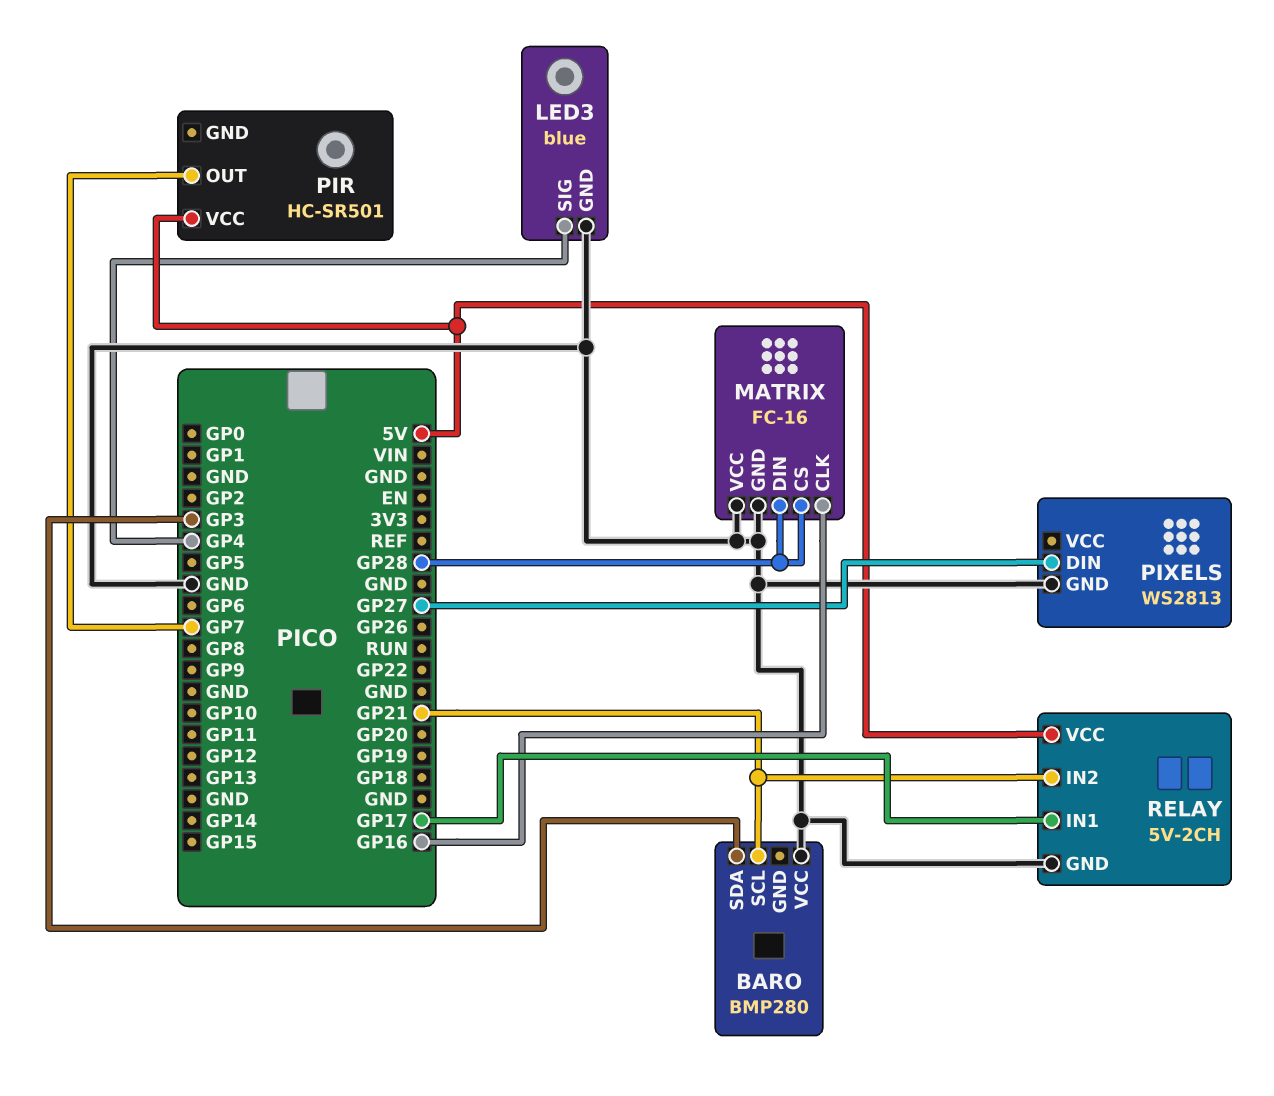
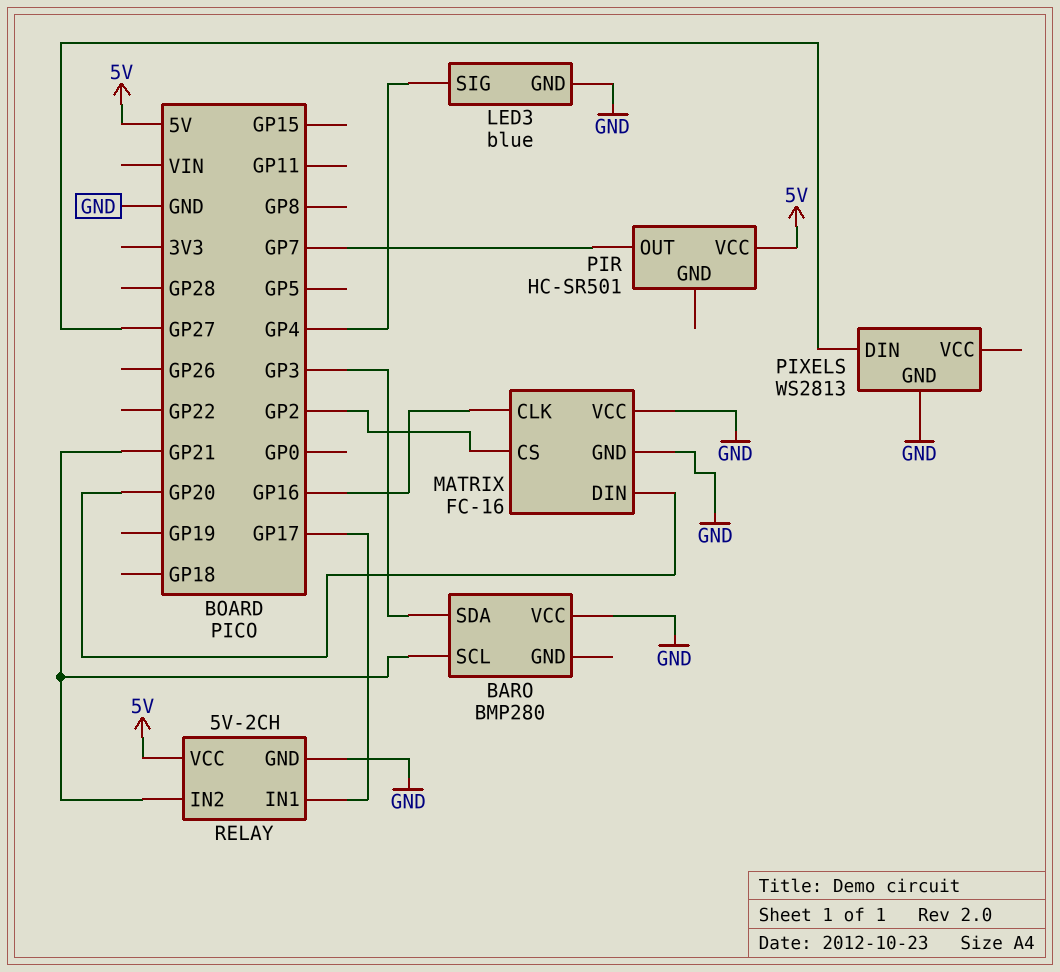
MATRIX pin CS: GP28 -> GP2
MATRIX pin DIN: GP28 -> GP20

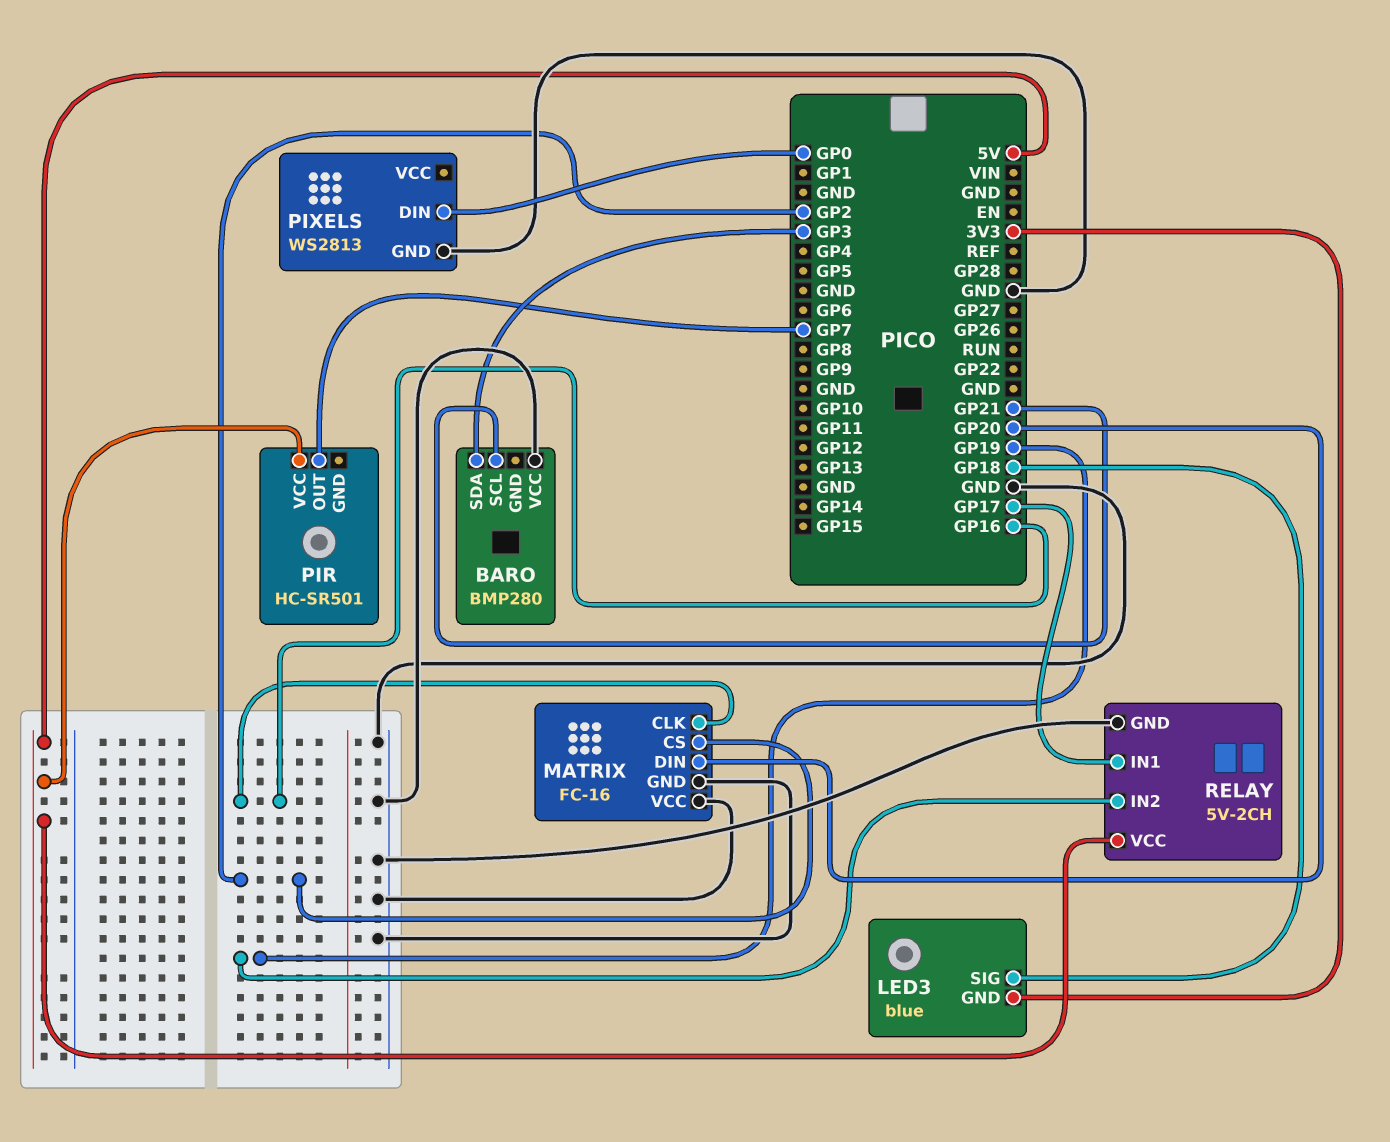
LED3 pin GND: GND -> 3V3
LED3 pin SIG: GP4 -> GP18
PIXELS pin DIN: GP27 -> GP0
RELAY pin IN2: GP21 -> GP19

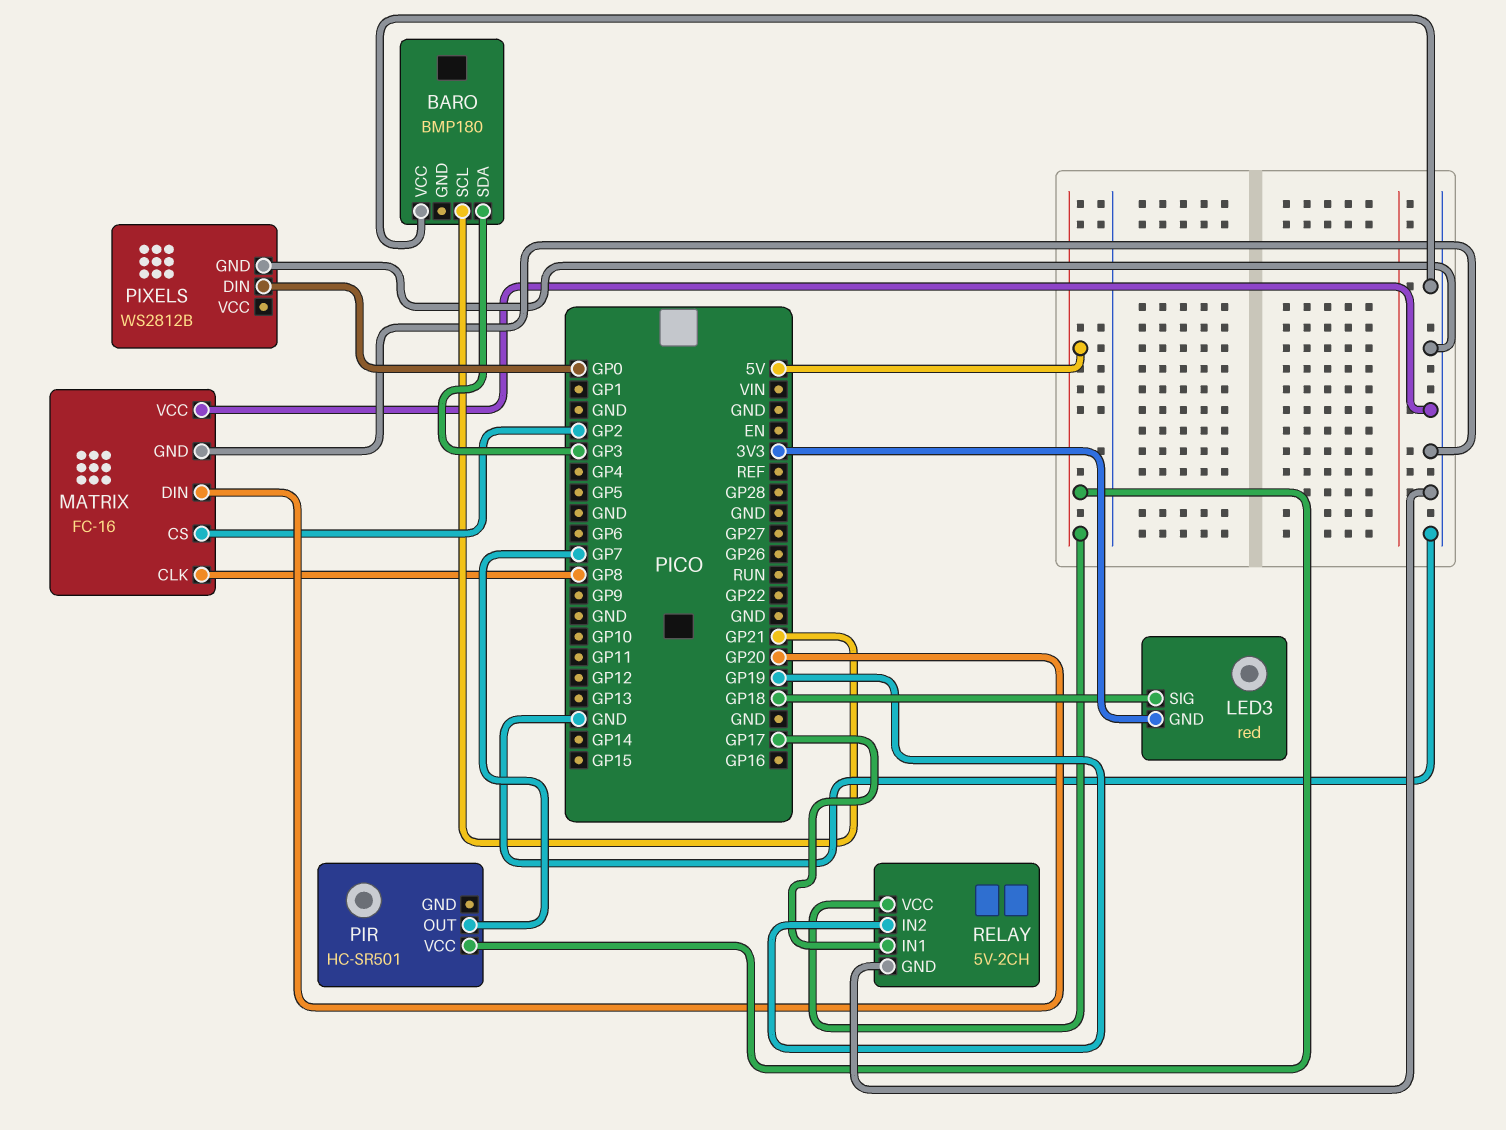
BARO: BMP280 -> BMP180
LED3: blue -> red
MATRIX pin CLK: GP16 -> GP8
PIXELS: WS2813 -> WS2812B

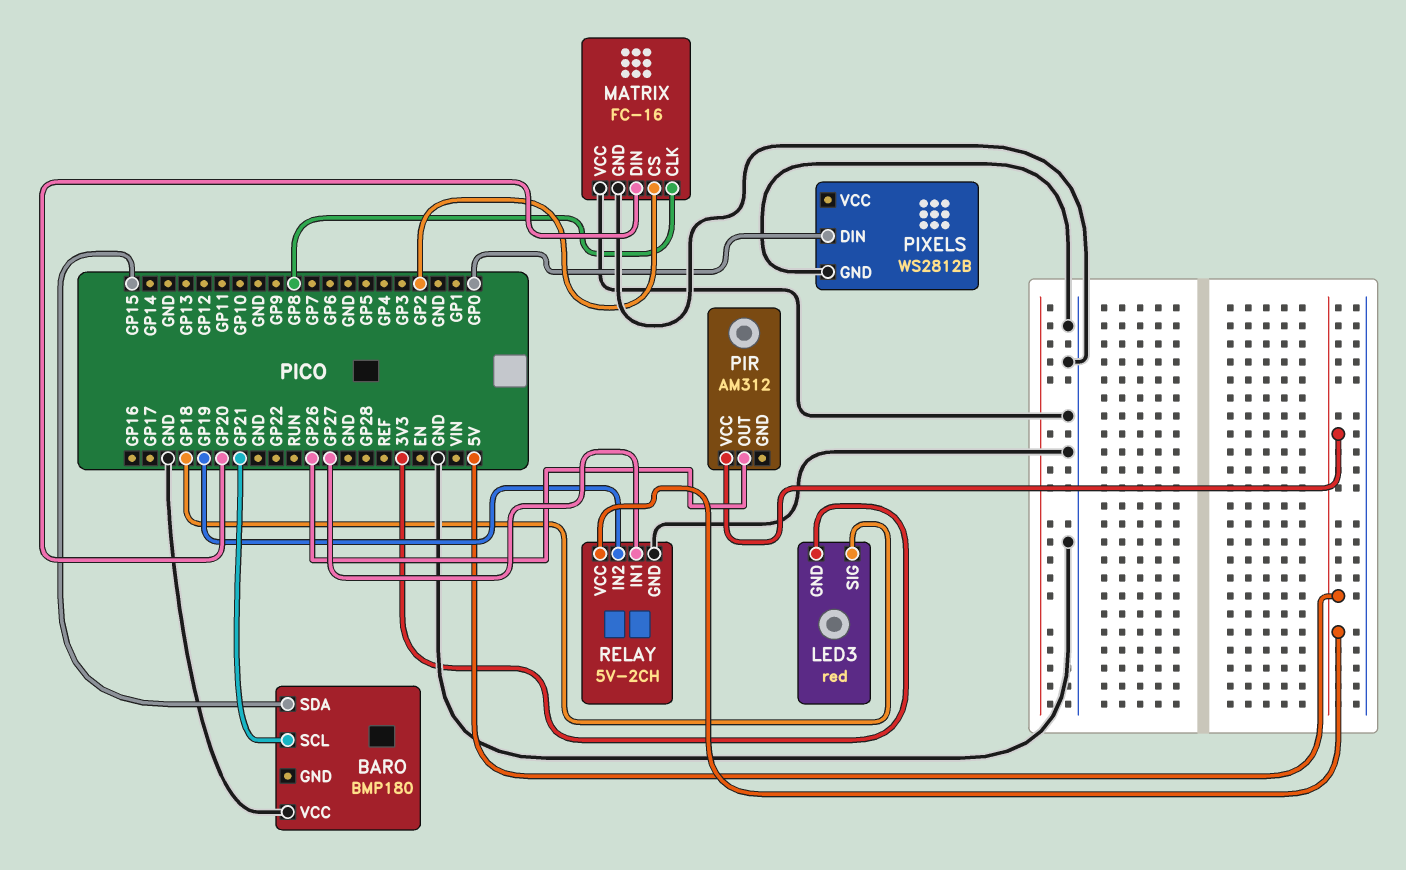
BARO pin SDA: GP3 -> GP15
PIR: HC-SR501 -> AM312
PIR pin OUT: GP7 -> GP26
RELAY pin IN1: GP17 -> GP27

